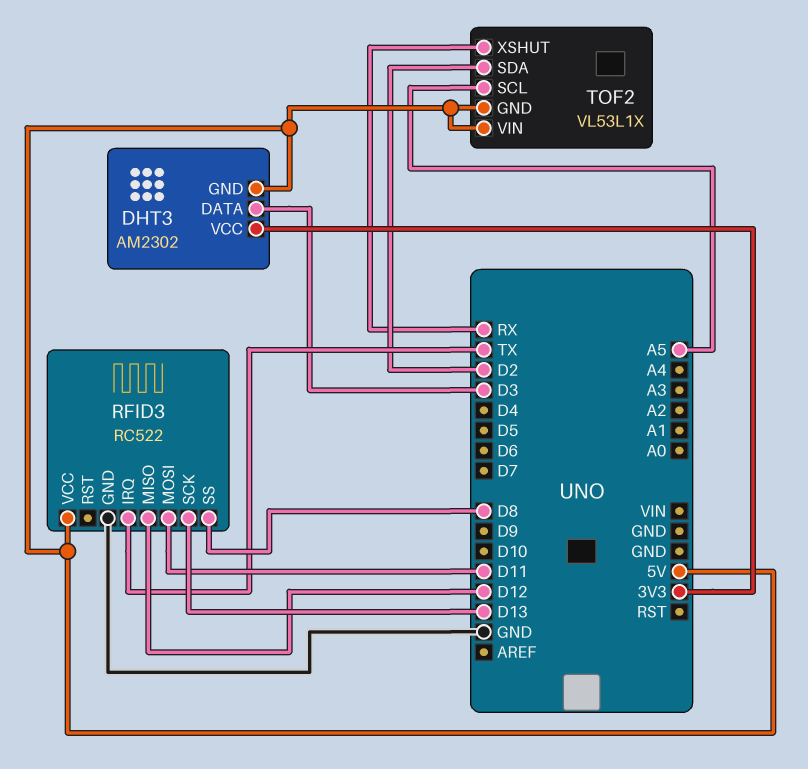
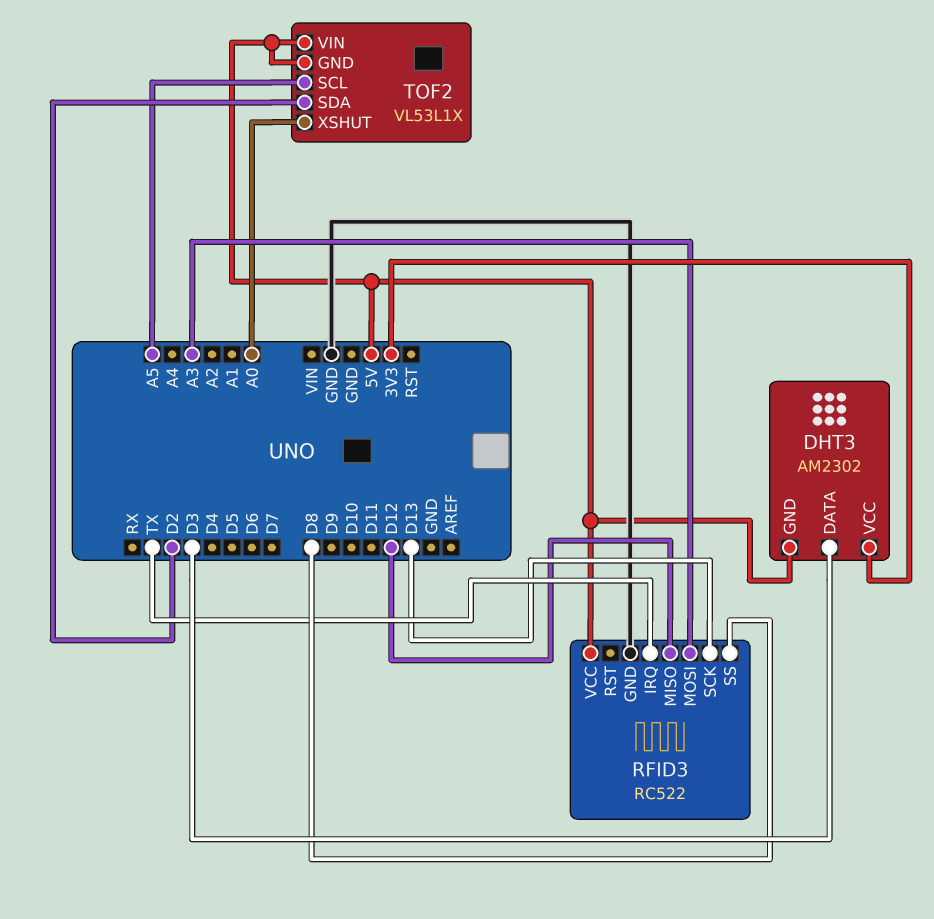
RFID3 pin MOSI: D11 -> A3
TOF2 pin XSHUT: RX -> A0

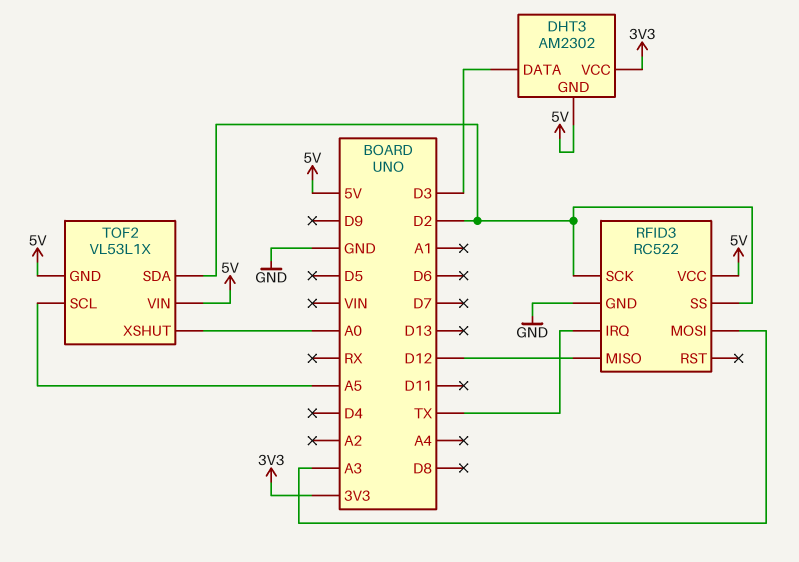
RFID3 pin SCK: D13 -> D2
RFID3 pin SS: D8 -> D2

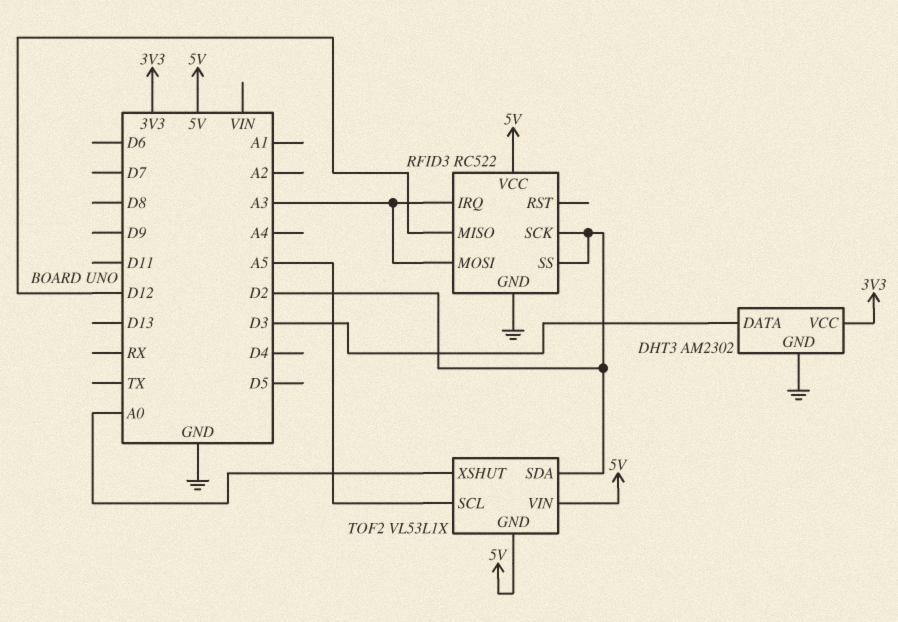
DHT3 pin GND: 5V -> GND
RFID3 pin IRQ: TX -> A3

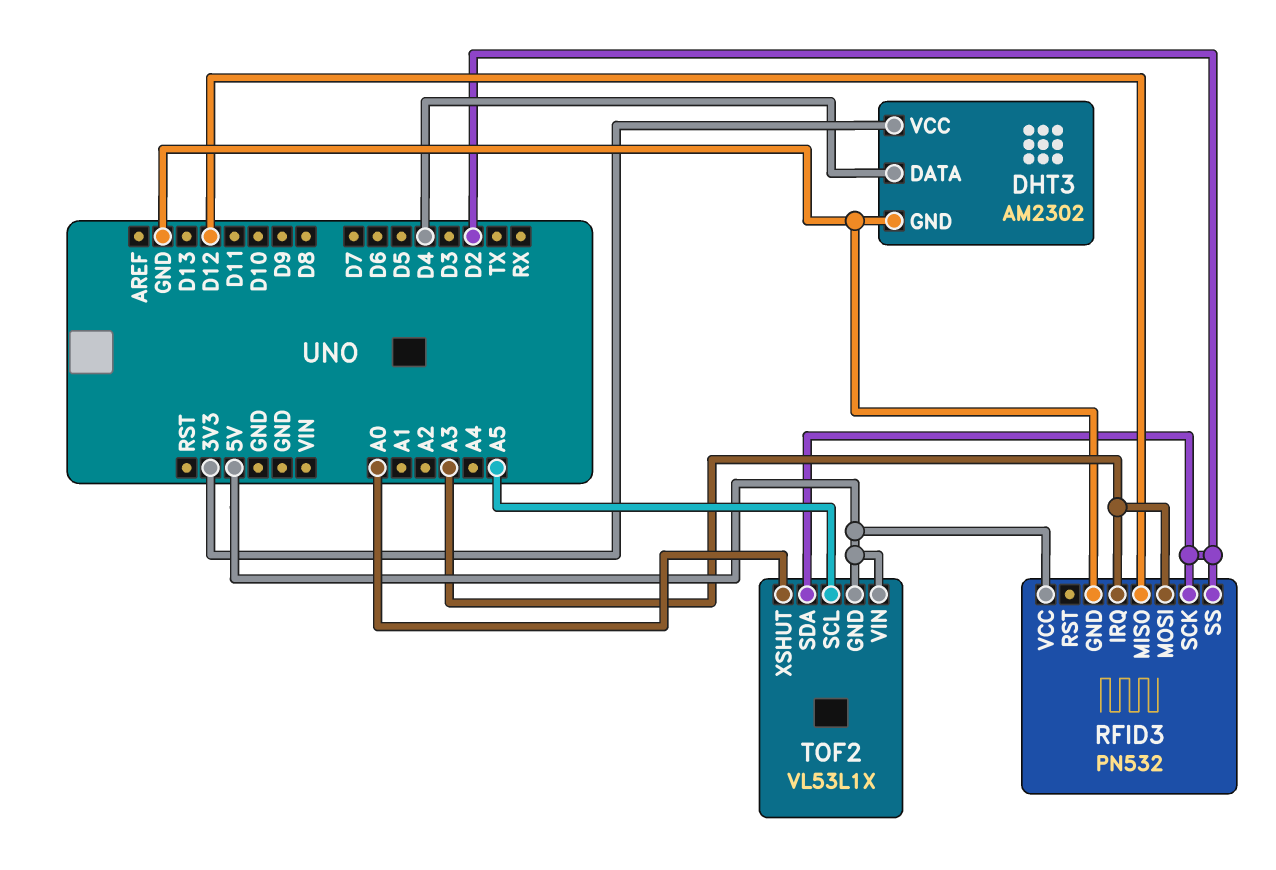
DHT3 pin DATA: D3 -> D4
RFID3: RC522 -> PN532

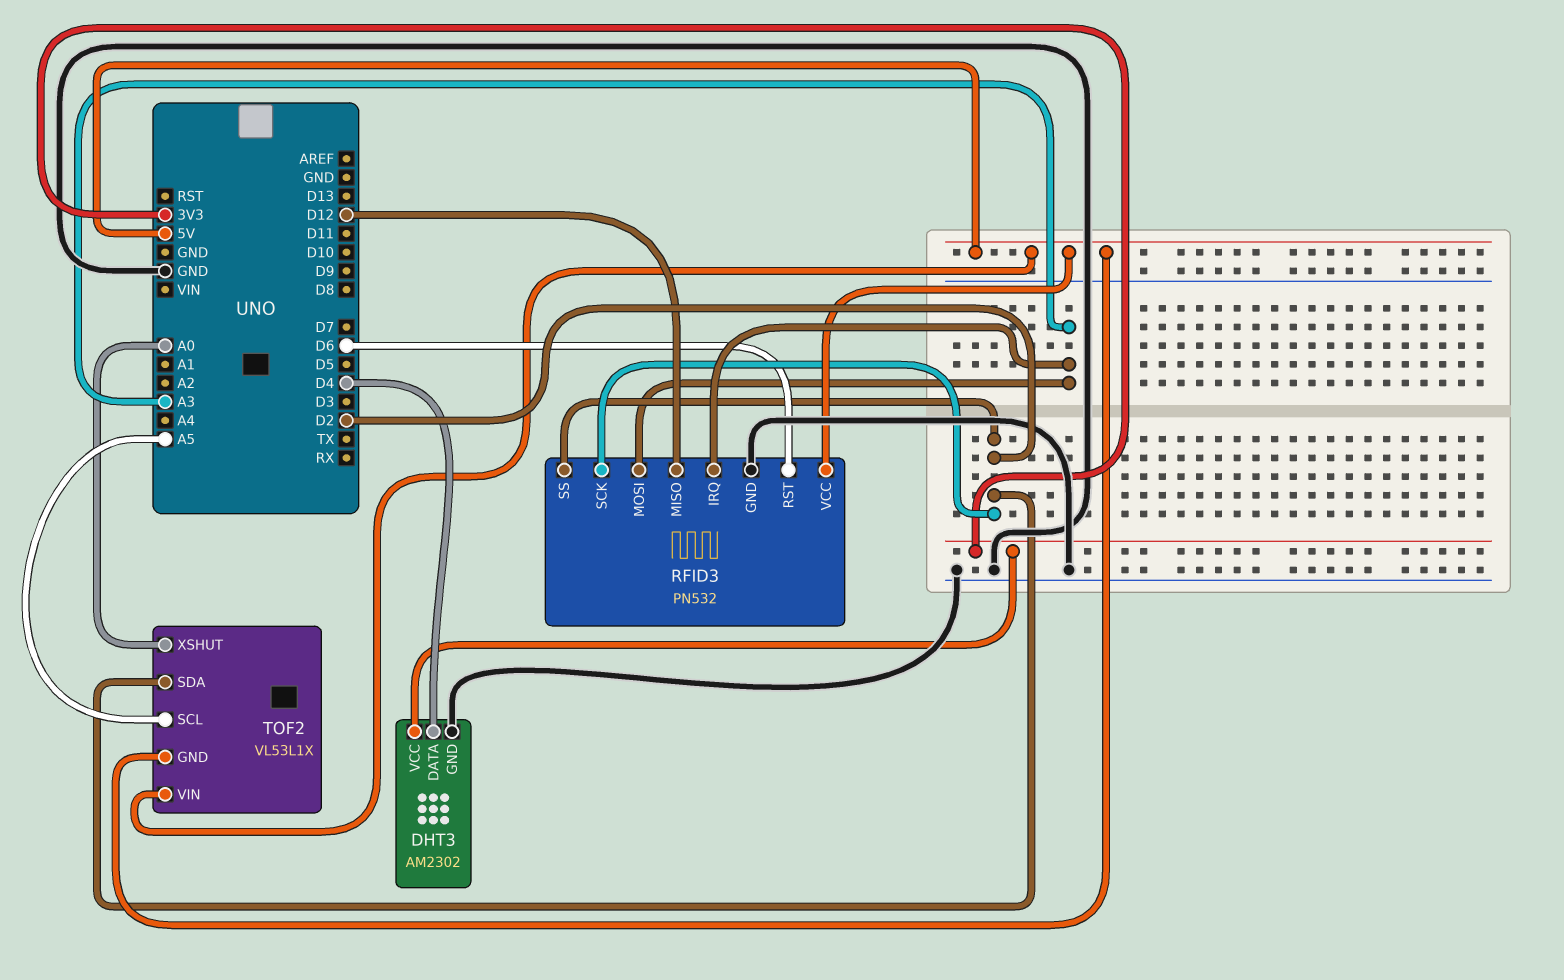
RFID3 pin RST: none -> D6

